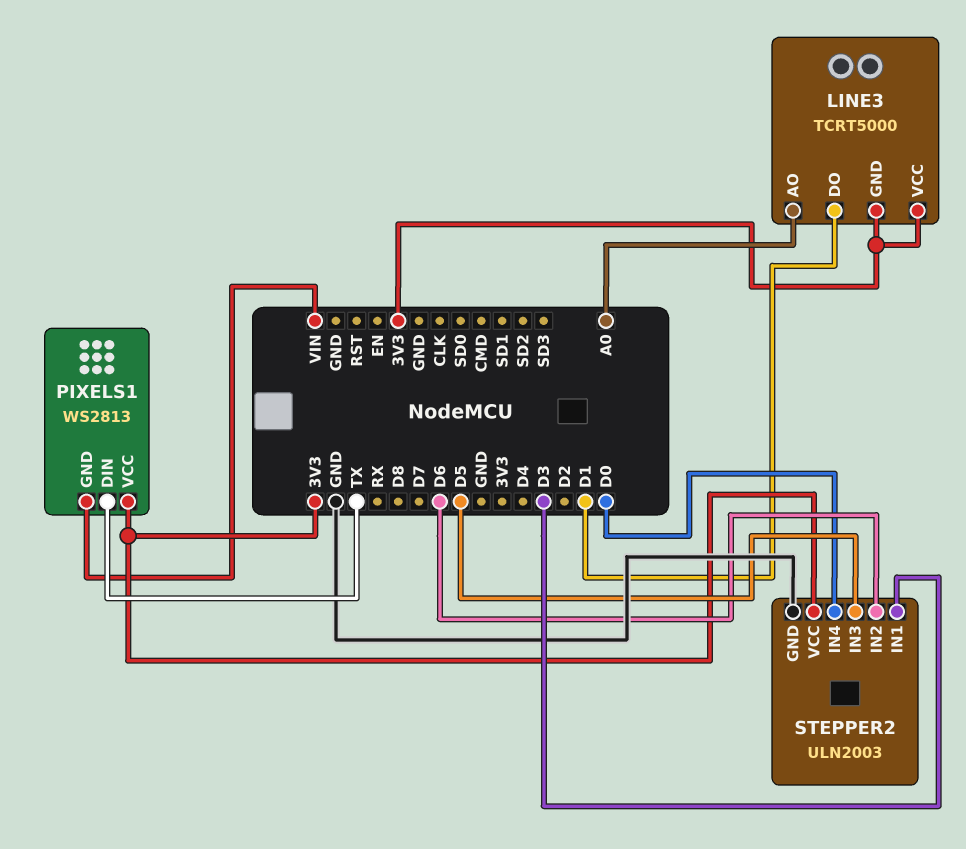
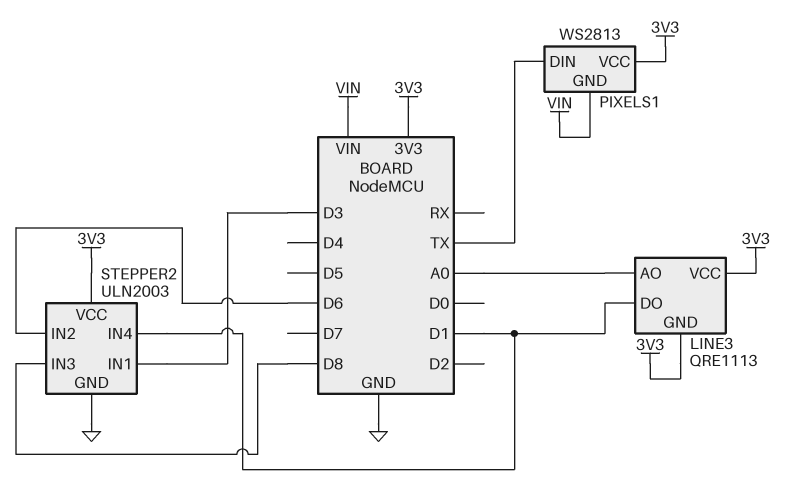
LINE3: TCRT5000 -> QRE1113
STEPPER2 pin IN3: D5 -> D8
STEPPER2 pin IN4: D0 -> D1

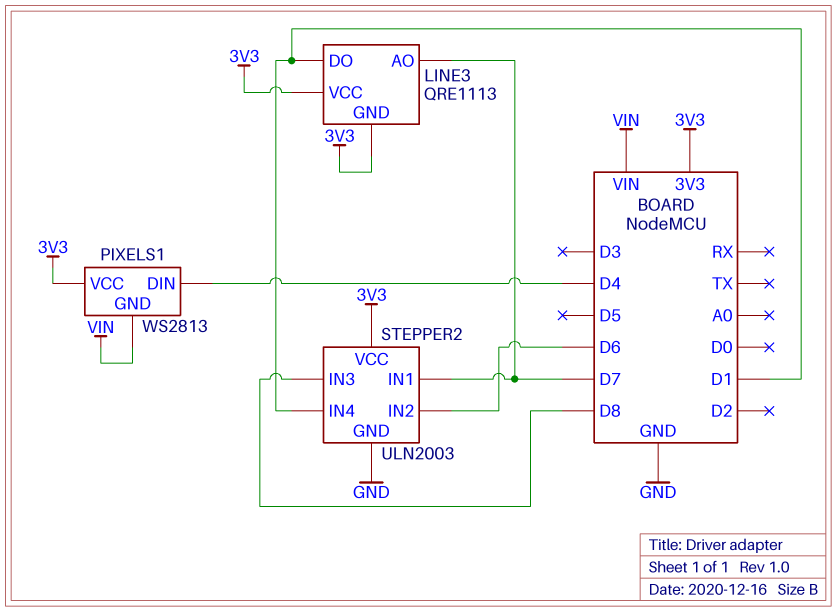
LINE3 pin AO: A0 -> D7
PIXELS1 pin DIN: TX -> D4
STEPPER2 pin IN1: D3 -> D7

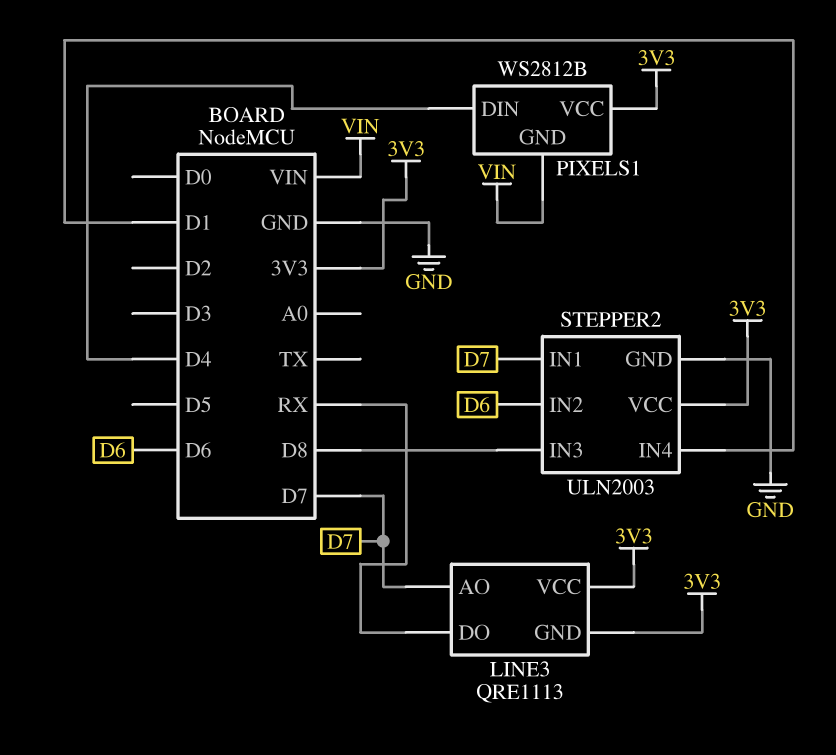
LINE3 pin DO: D1 -> RX
PIXELS1: WS2813 -> WS2812B

